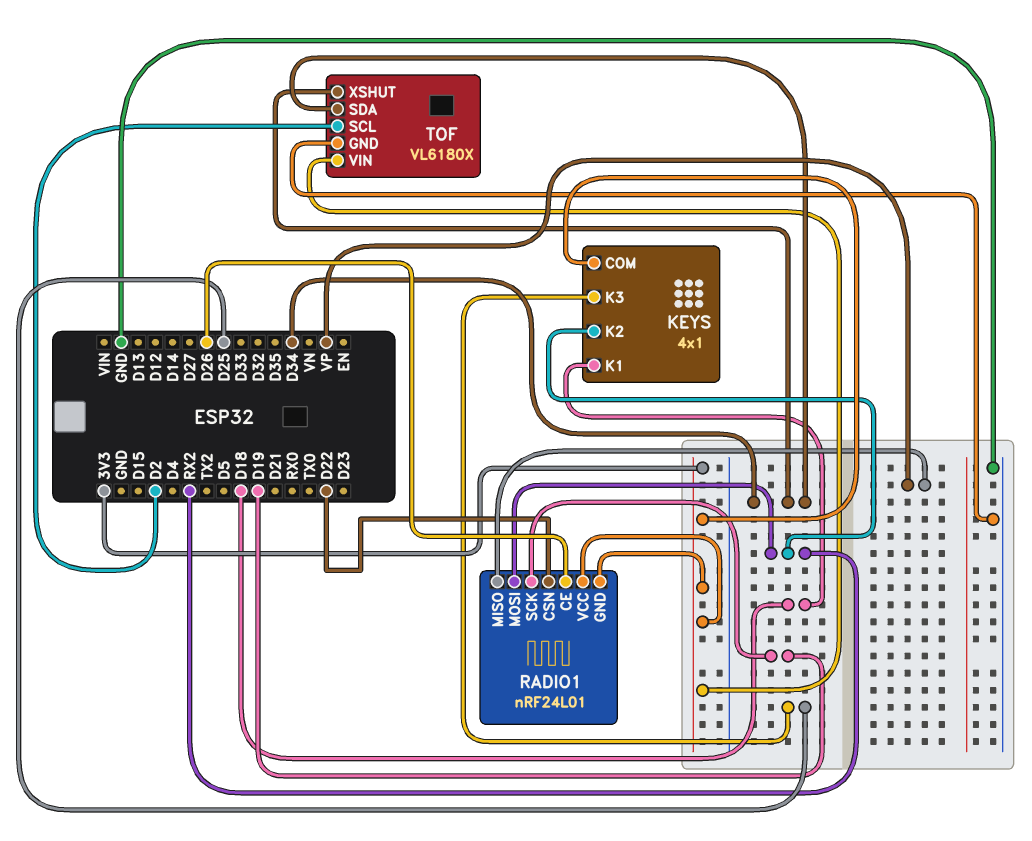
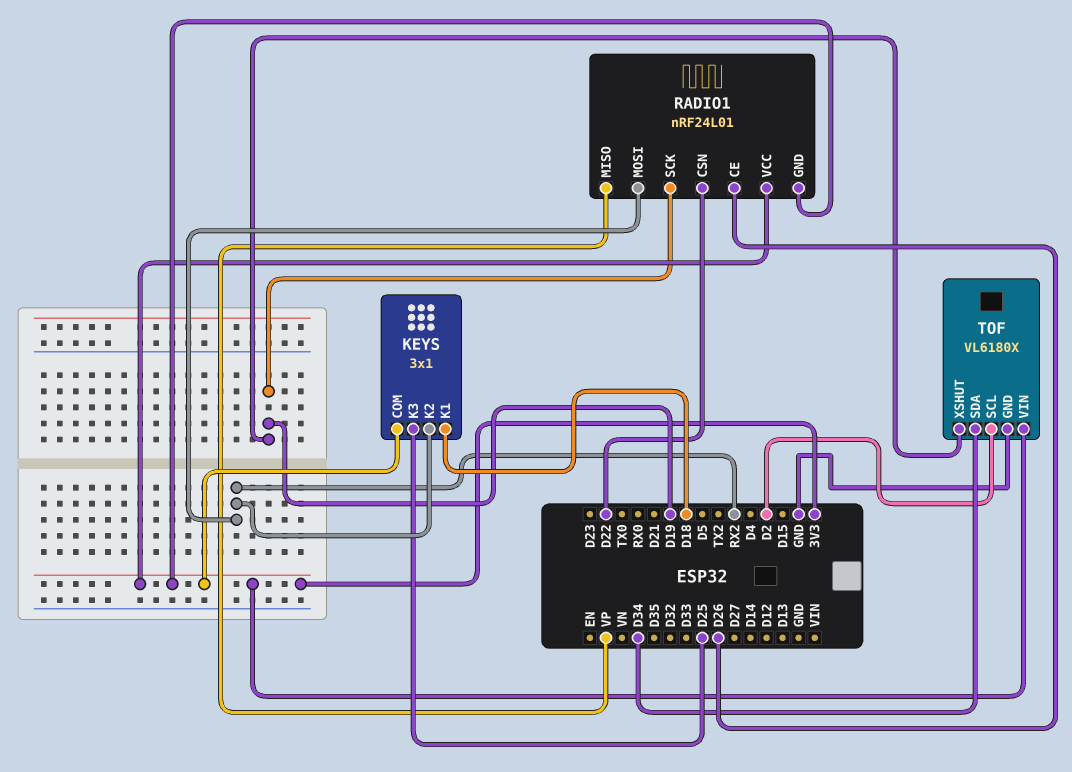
KEYS: 4x1 -> 3x1
TOF pin XSHUT: D34 -> D19

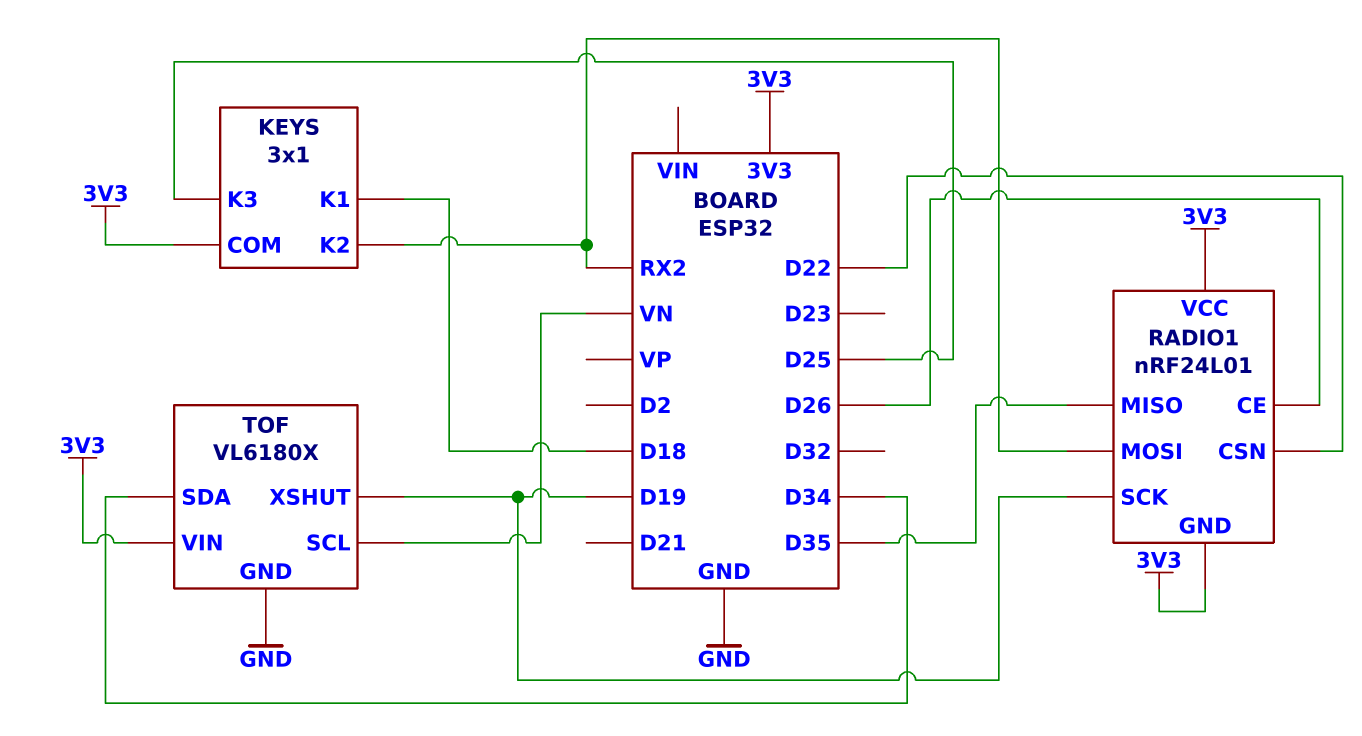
RADIO1 pin MISO: VP -> D35
TOF pin SCL: D2 -> VN

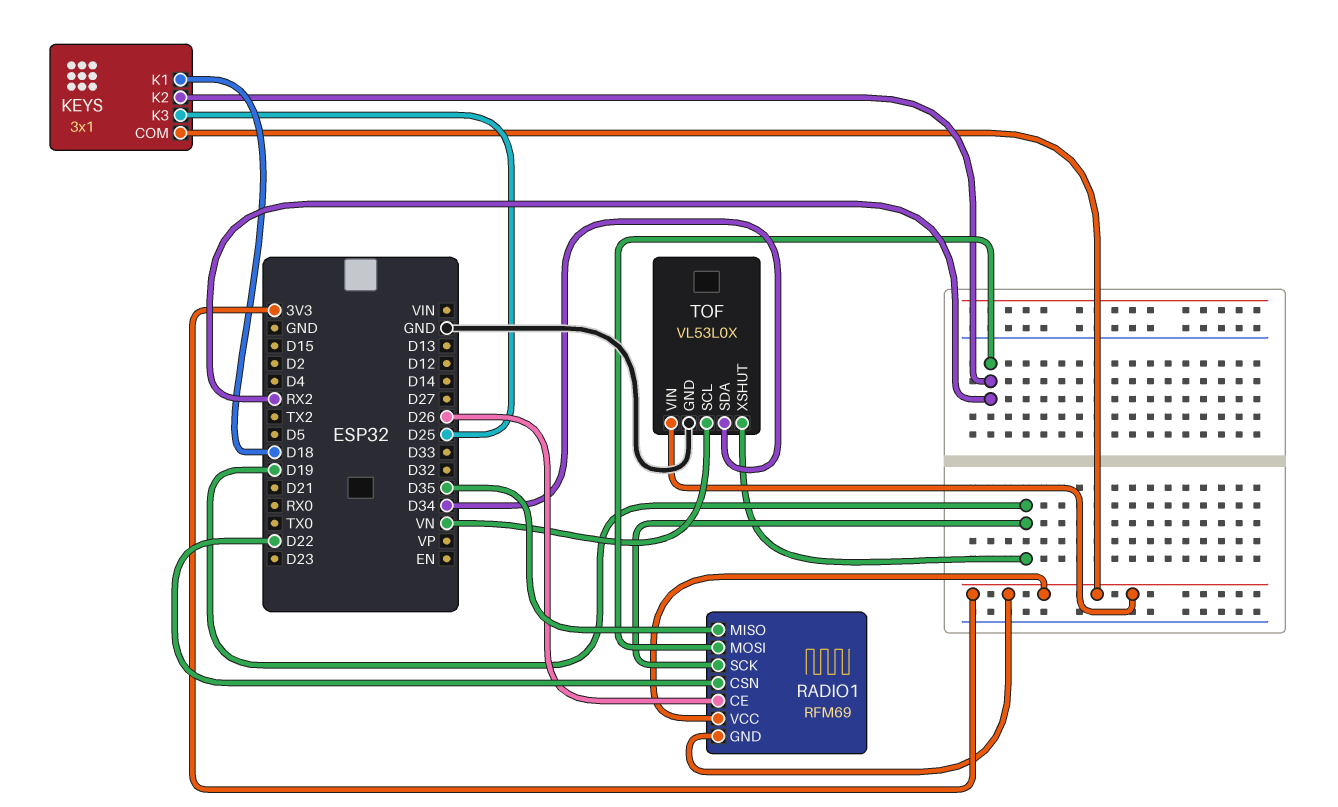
RADIO1: nRF24L01 -> RFM69
TOF: VL6180X -> VL53L0X

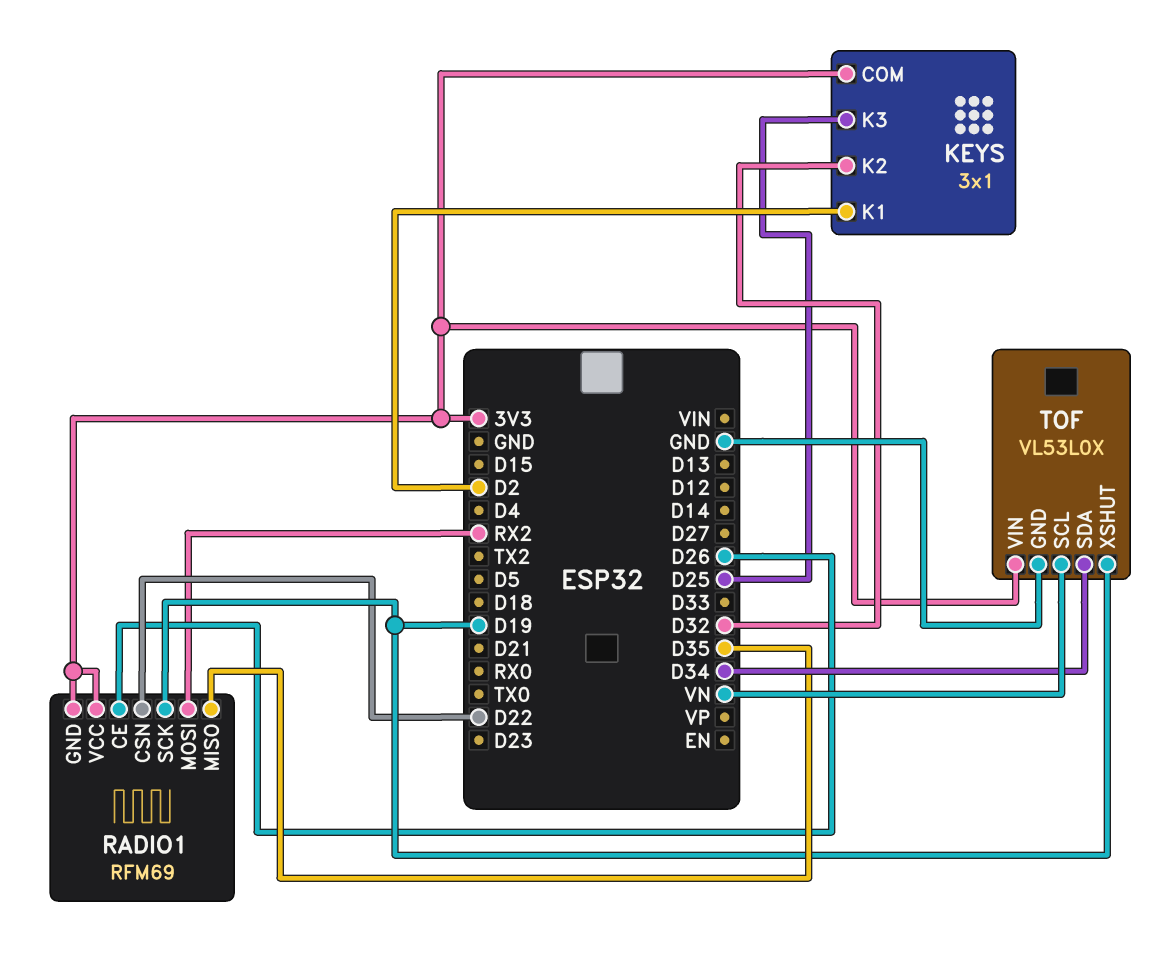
KEYS pin K1: D18 -> D2
KEYS pin K2: RX2 -> D32

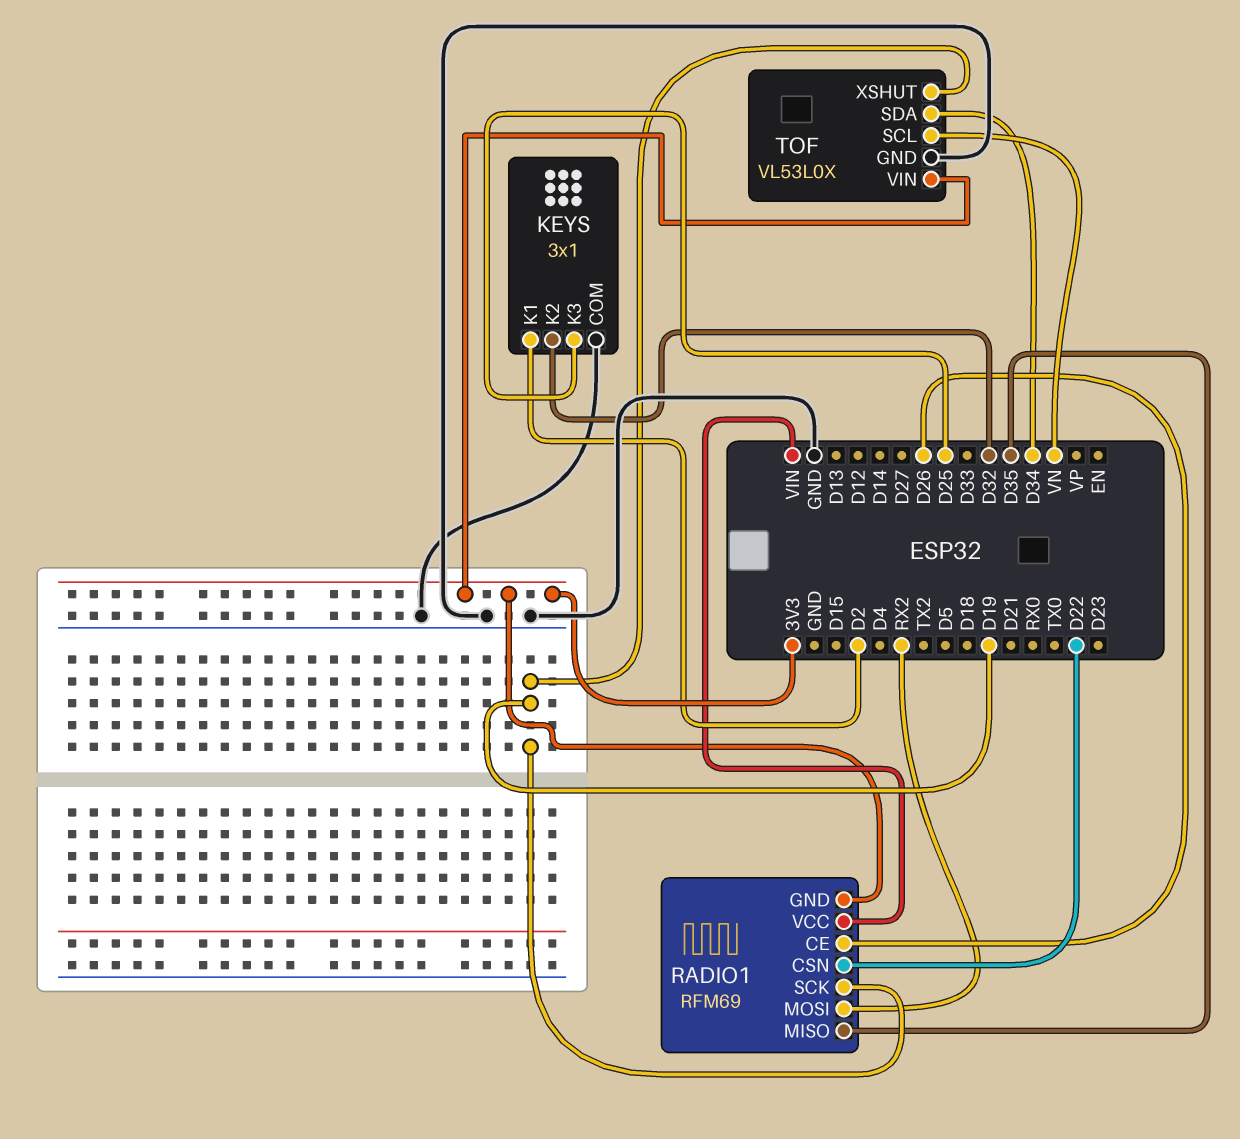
KEYS pin COM: 3V3 -> GND
RADIO1 pin VCC: 3V3 -> VIN

